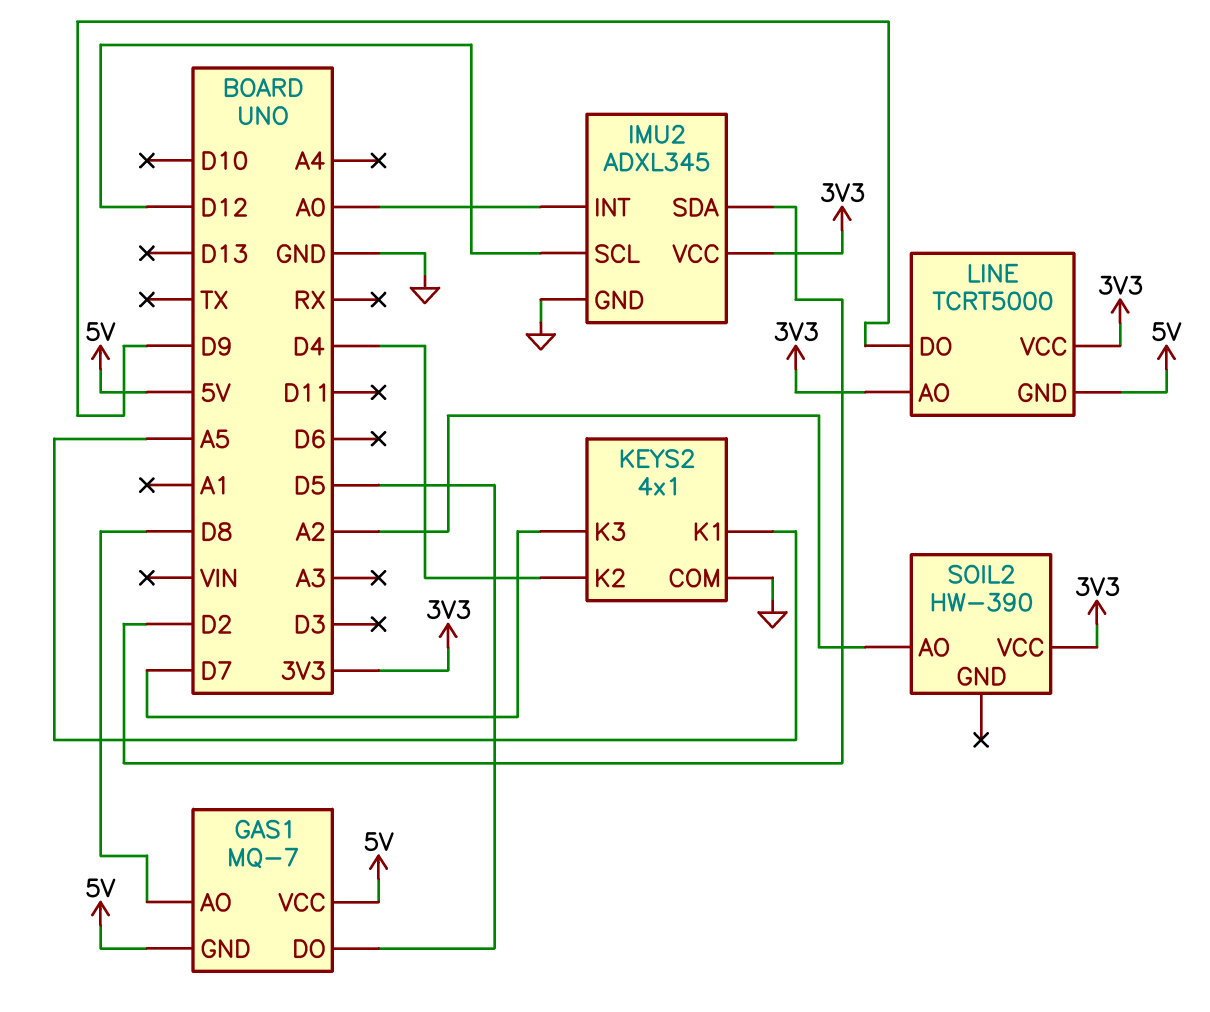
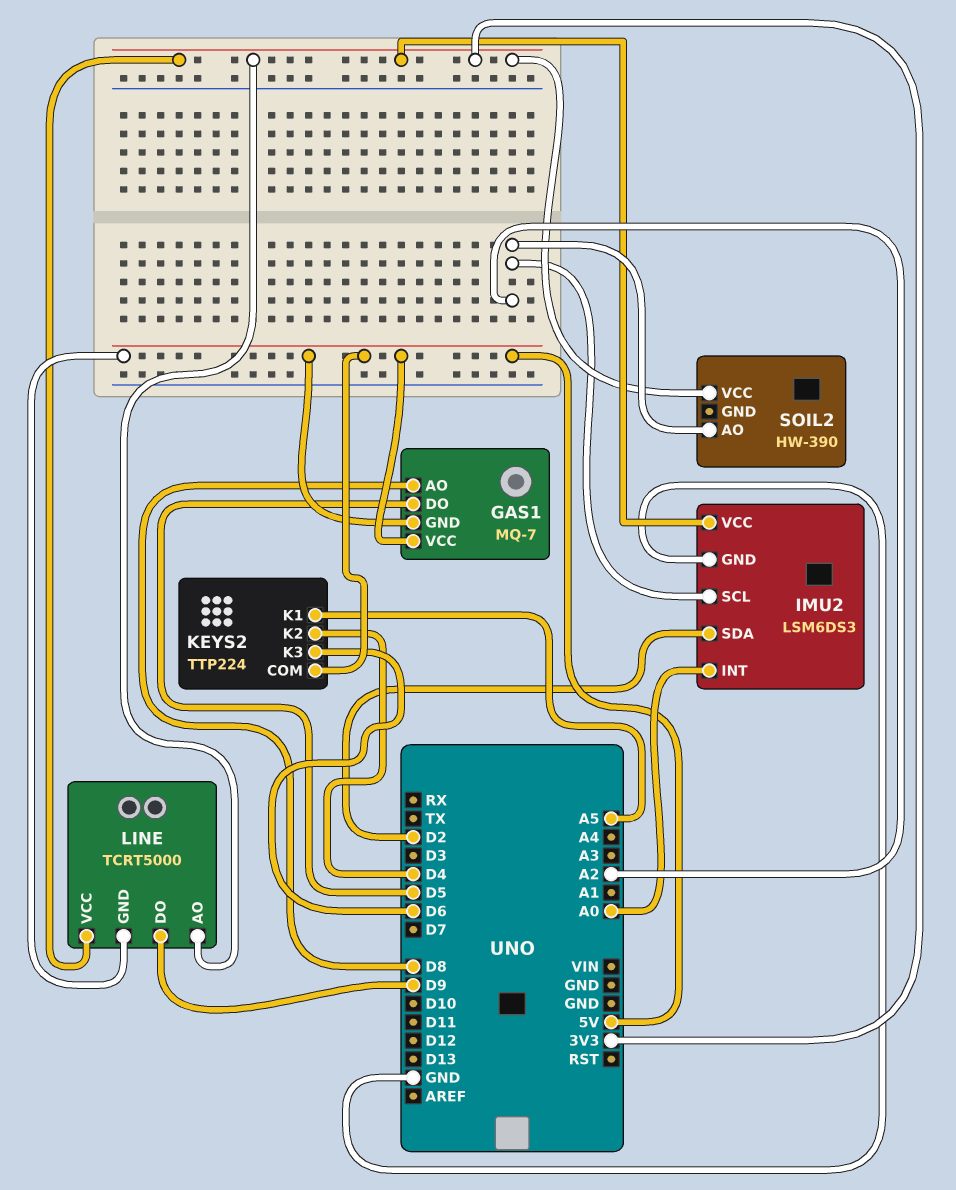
IMU2: ADXL345 -> LSM6DS3
IMU2 pin SCL: D12 -> A2
KEYS2: 4x1 -> TTP224
KEYS2 pin COM: GND -> 5V
KEYS2 pin K3: D7 -> D6

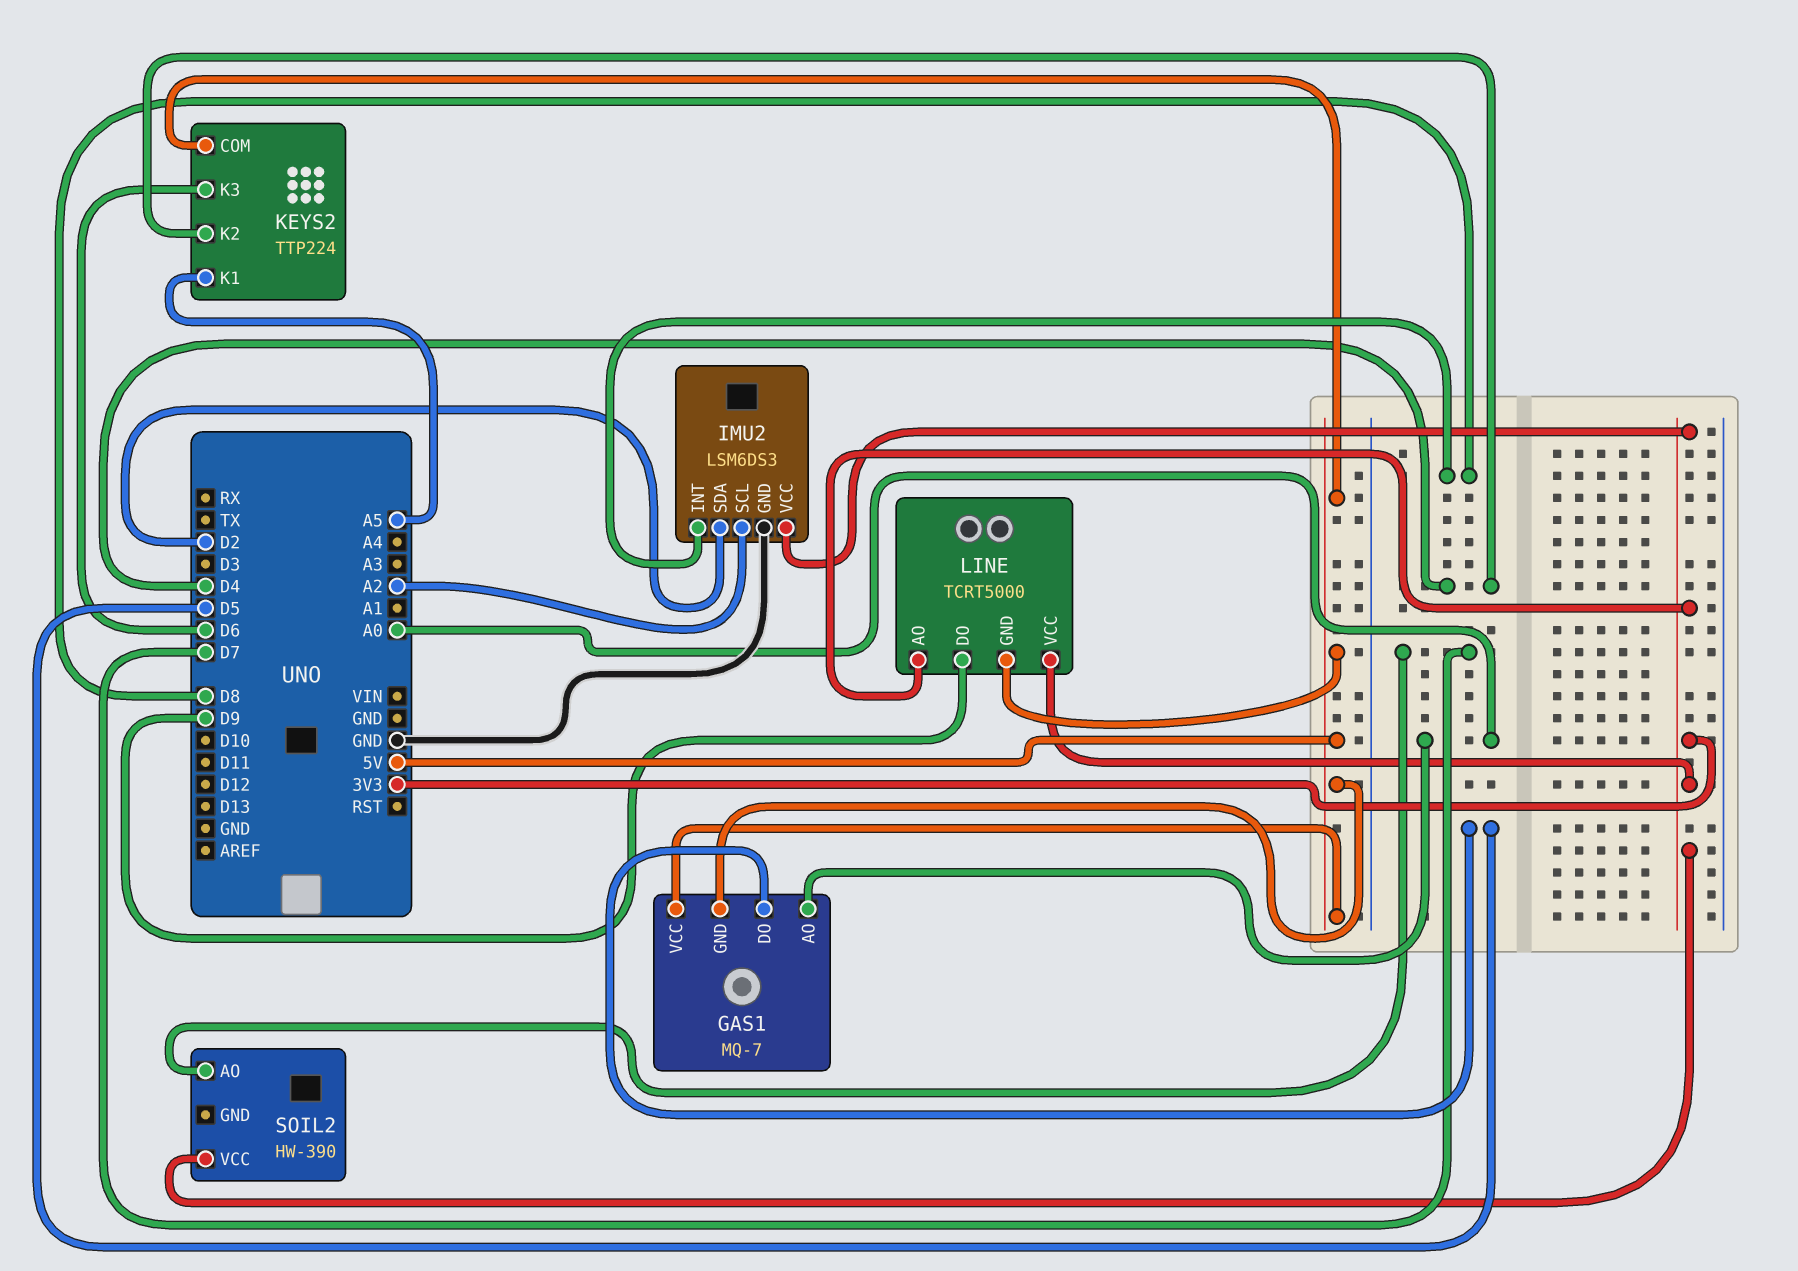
GAS1 pin AO: D8 -> A0
IMU2 pin INT: A0 -> D8
SOIL2 pin AO: A2 -> D7

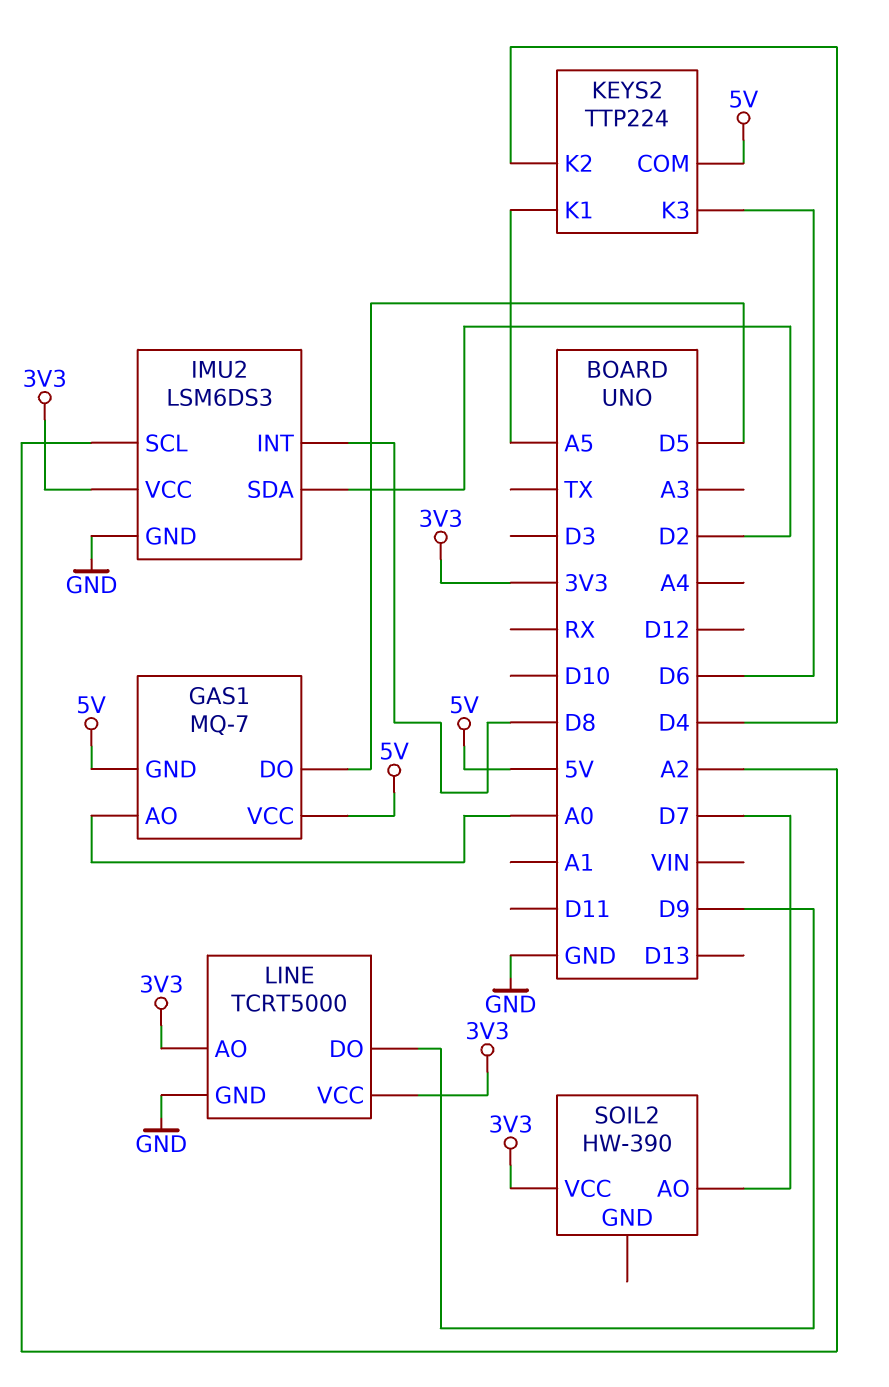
LINE pin GND: 5V -> GND

